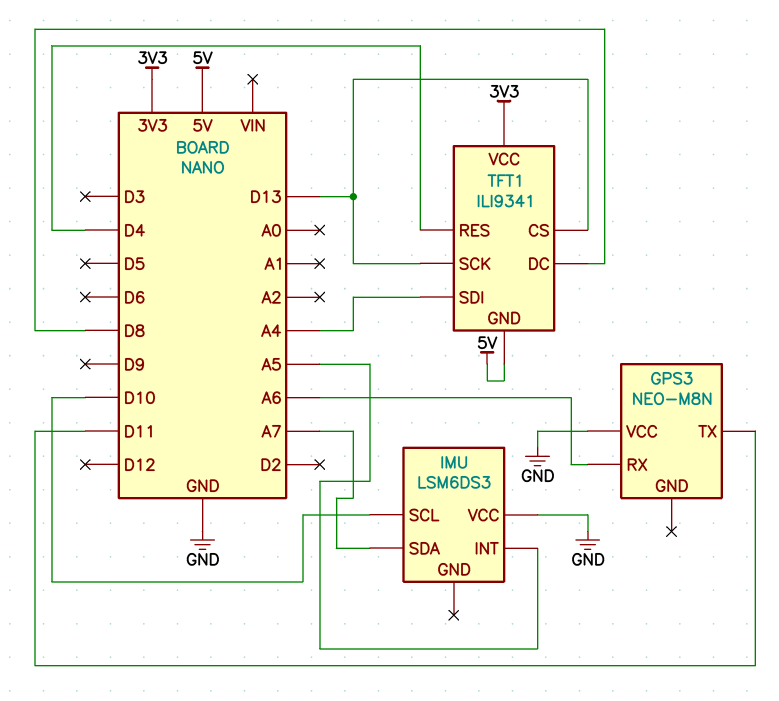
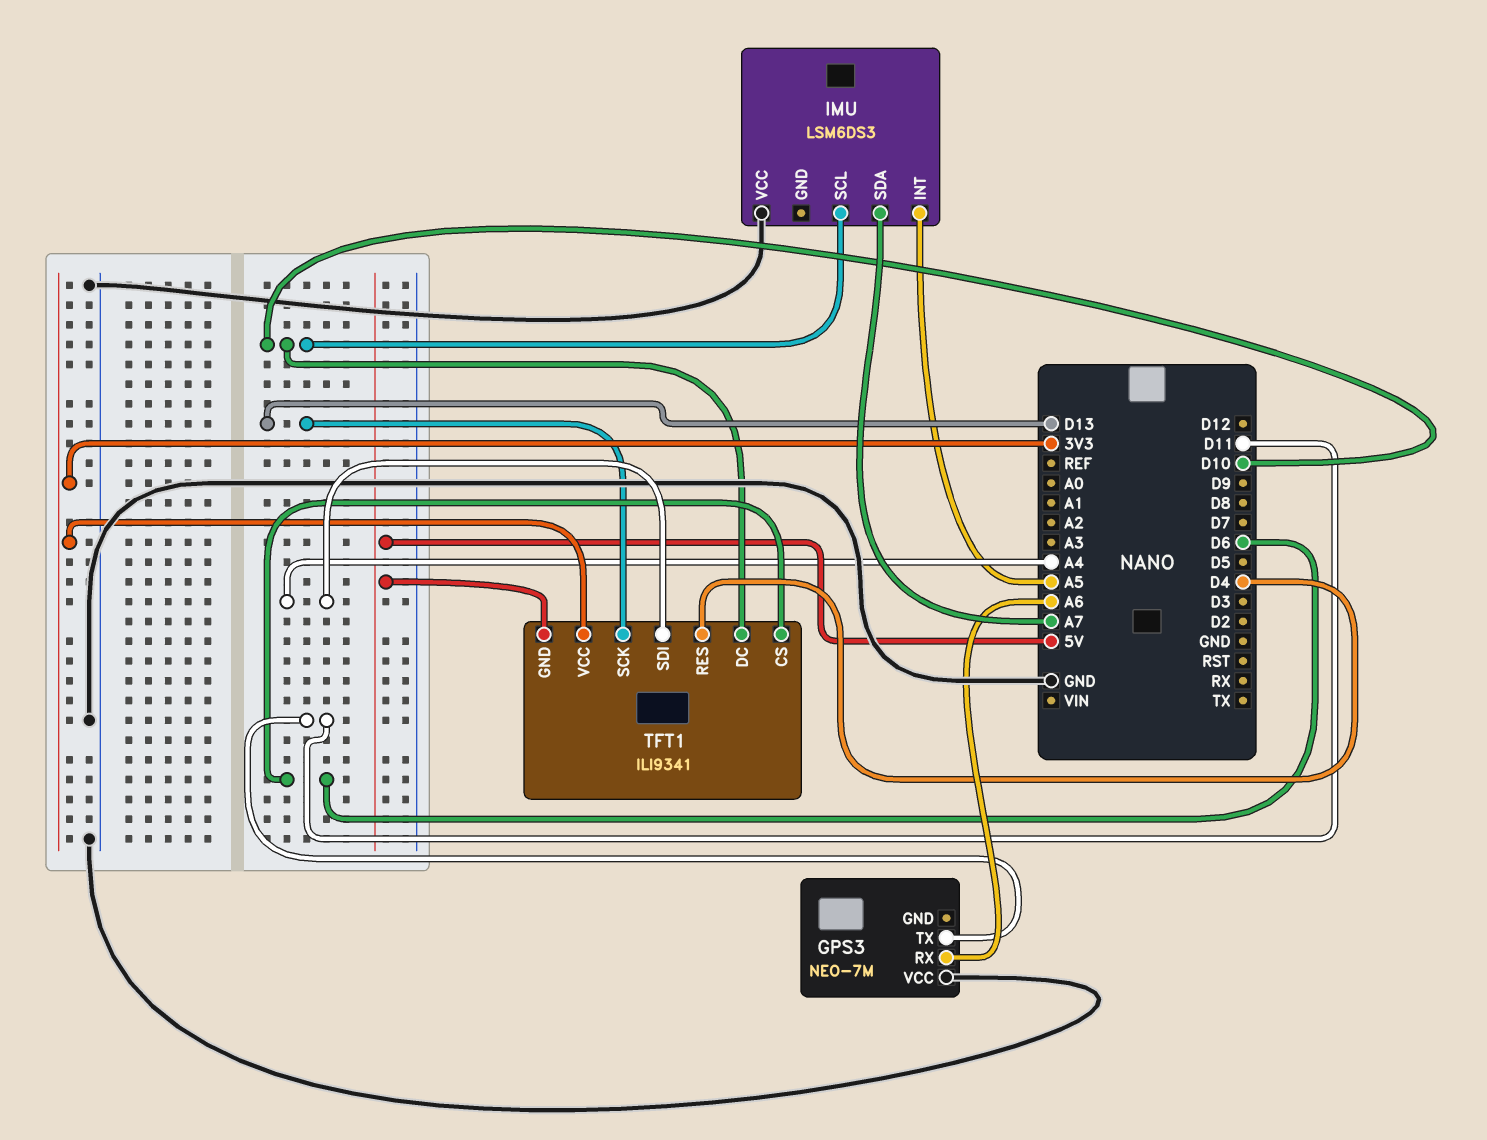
GPS3: NEO-M8N -> NEO-7M
TFT1 pin CS: D13 -> D6
TFT1 pin DC: D8 -> D10

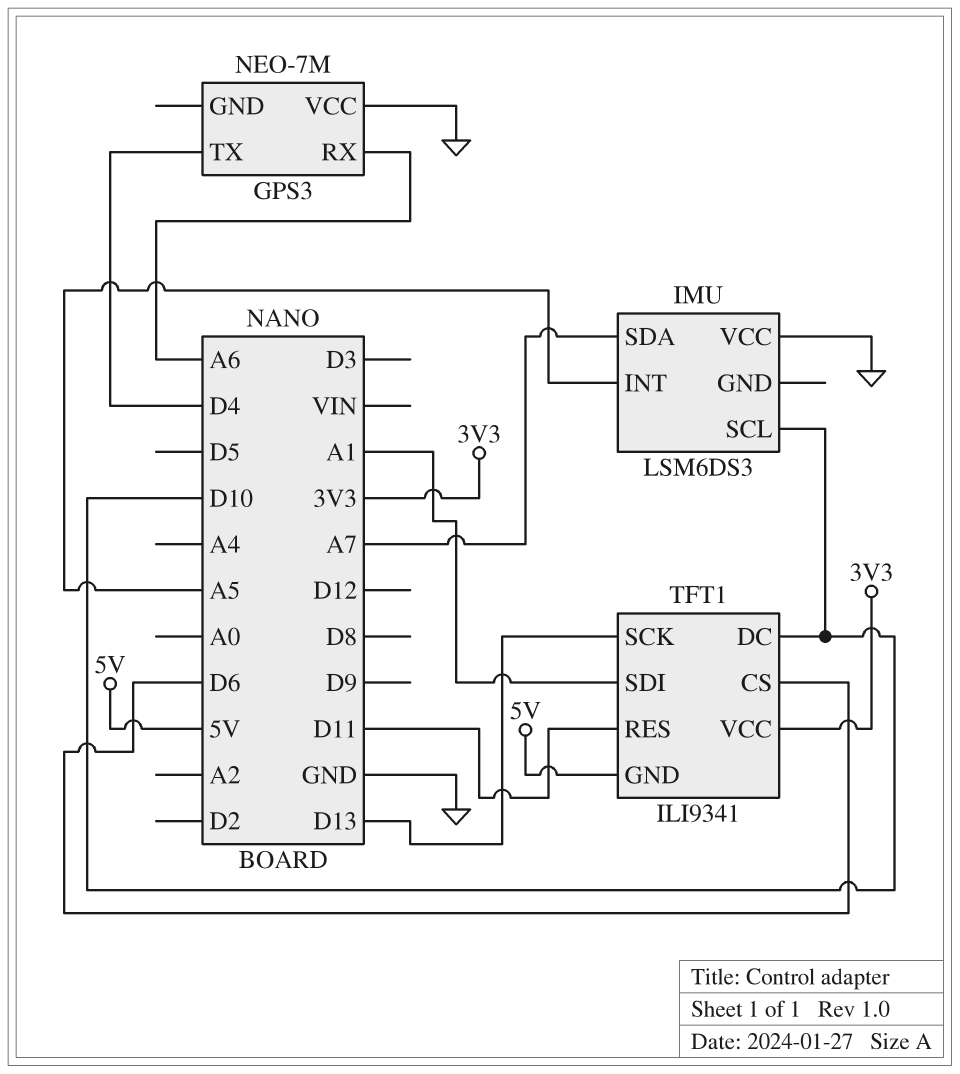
GPS3 pin TX: D11 -> D4
TFT1 pin RES: D4 -> D11
TFT1 pin SDI: A4 -> A1

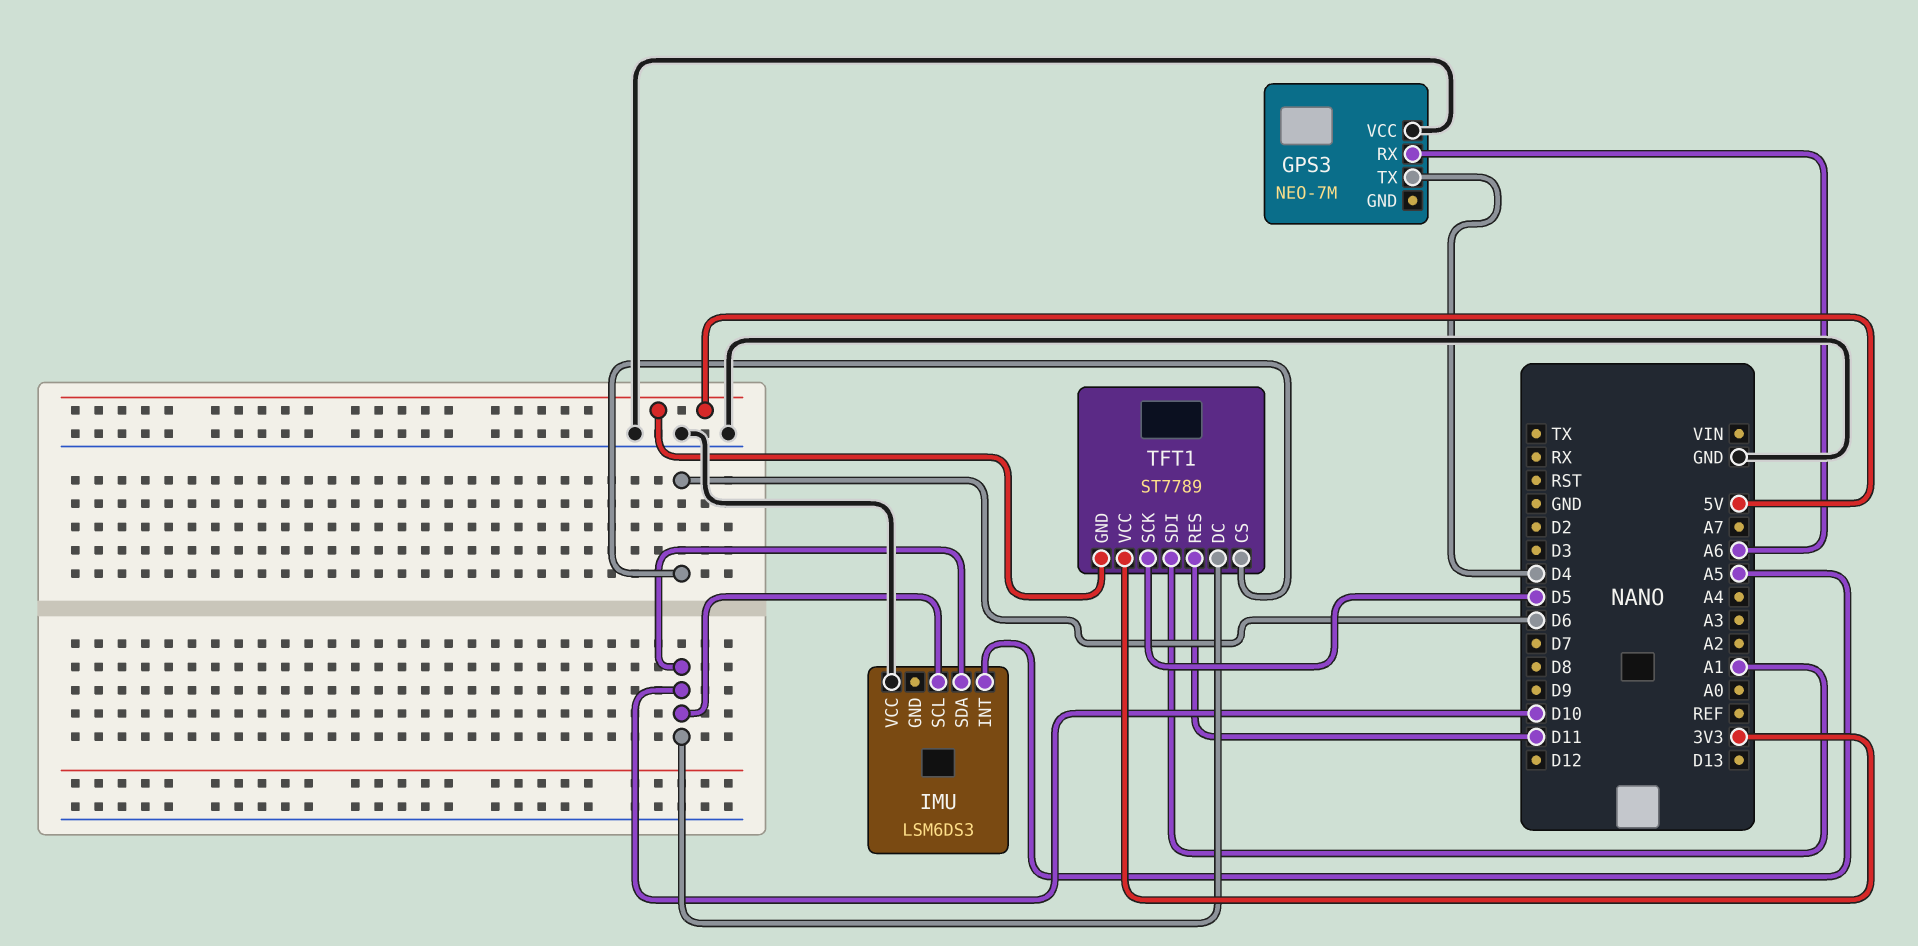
IMU pin SDA: A7 -> D10
TFT1: ILI9341 -> ST7789
TFT1 pin SCK: D13 -> D5

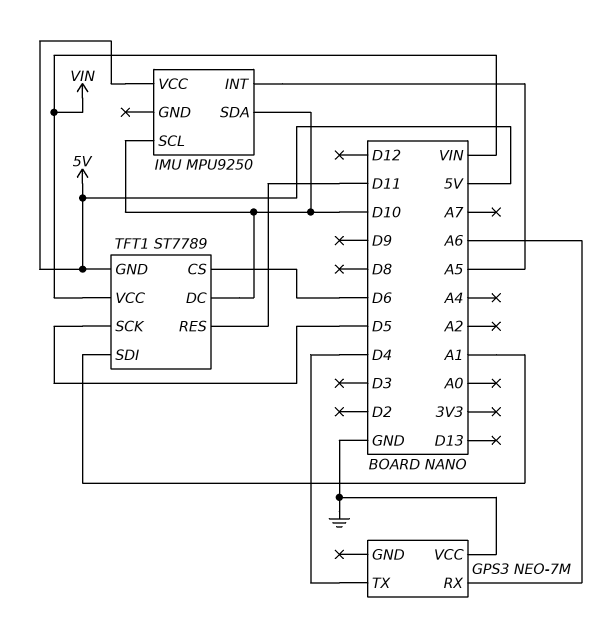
IMU: LSM6DS3 -> MPU9250
IMU pin VCC: GND -> 5V
TFT1 pin VCC: 3V3 -> VIN

